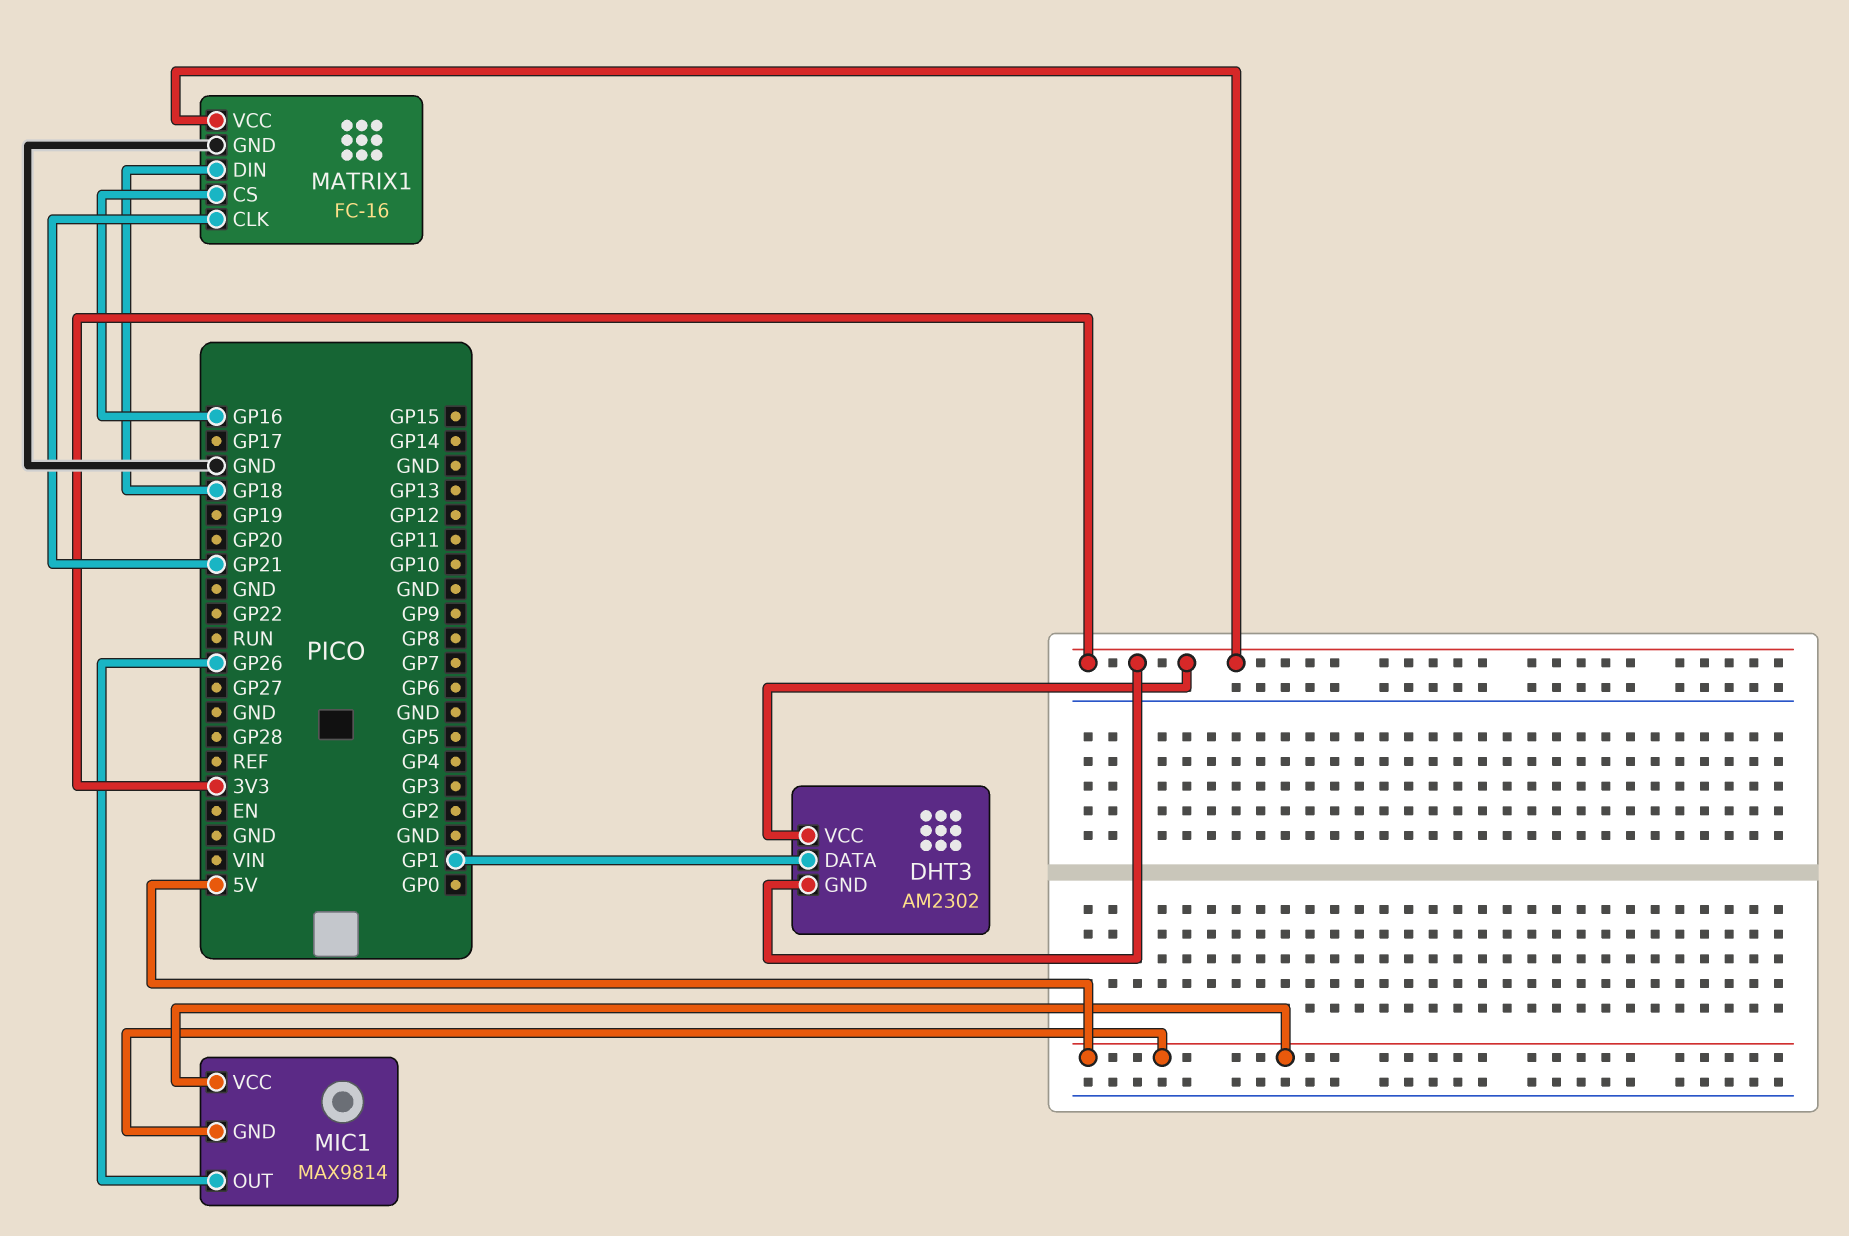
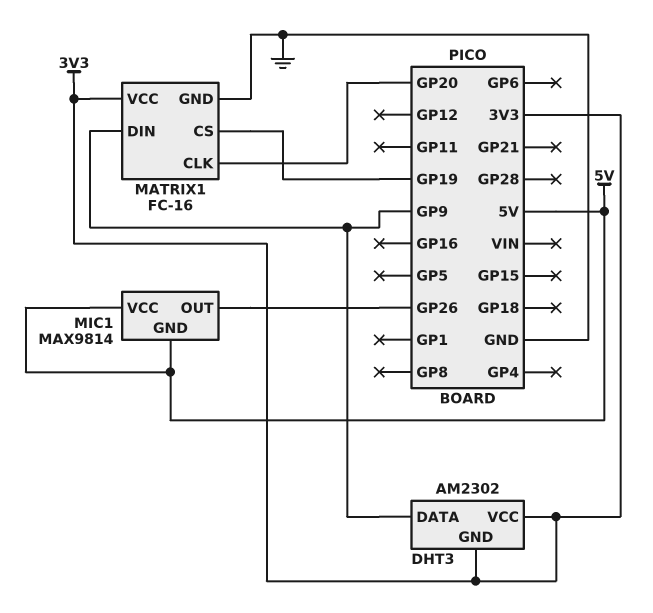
DHT3 pin DATA: GP1 -> GP9
MATRIX1 pin CLK: GP21 -> GP20
MATRIX1 pin CS: GP16 -> GP19
MATRIX1 pin DIN: GP18 -> GP9

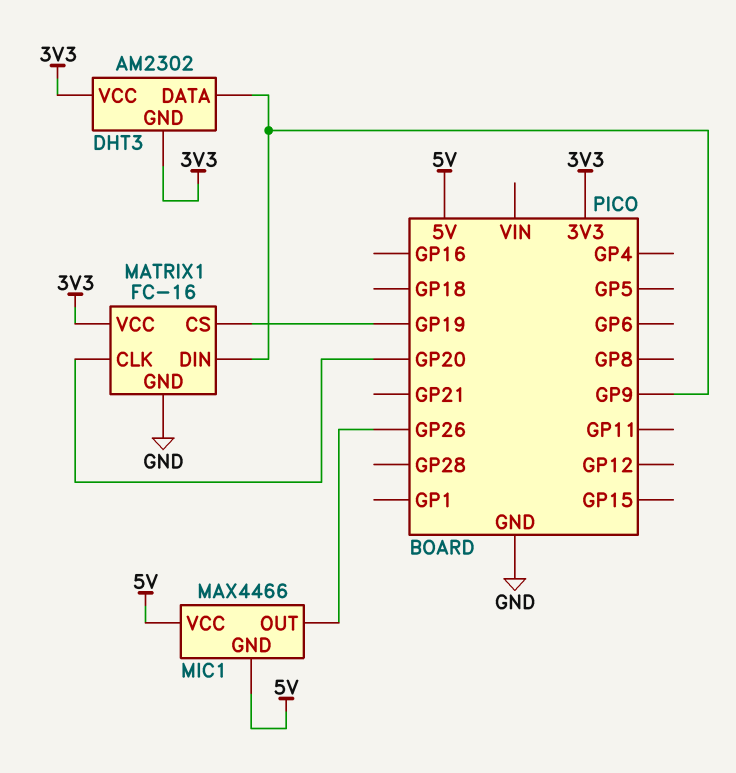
MIC1: MAX9814 -> MAX4466

